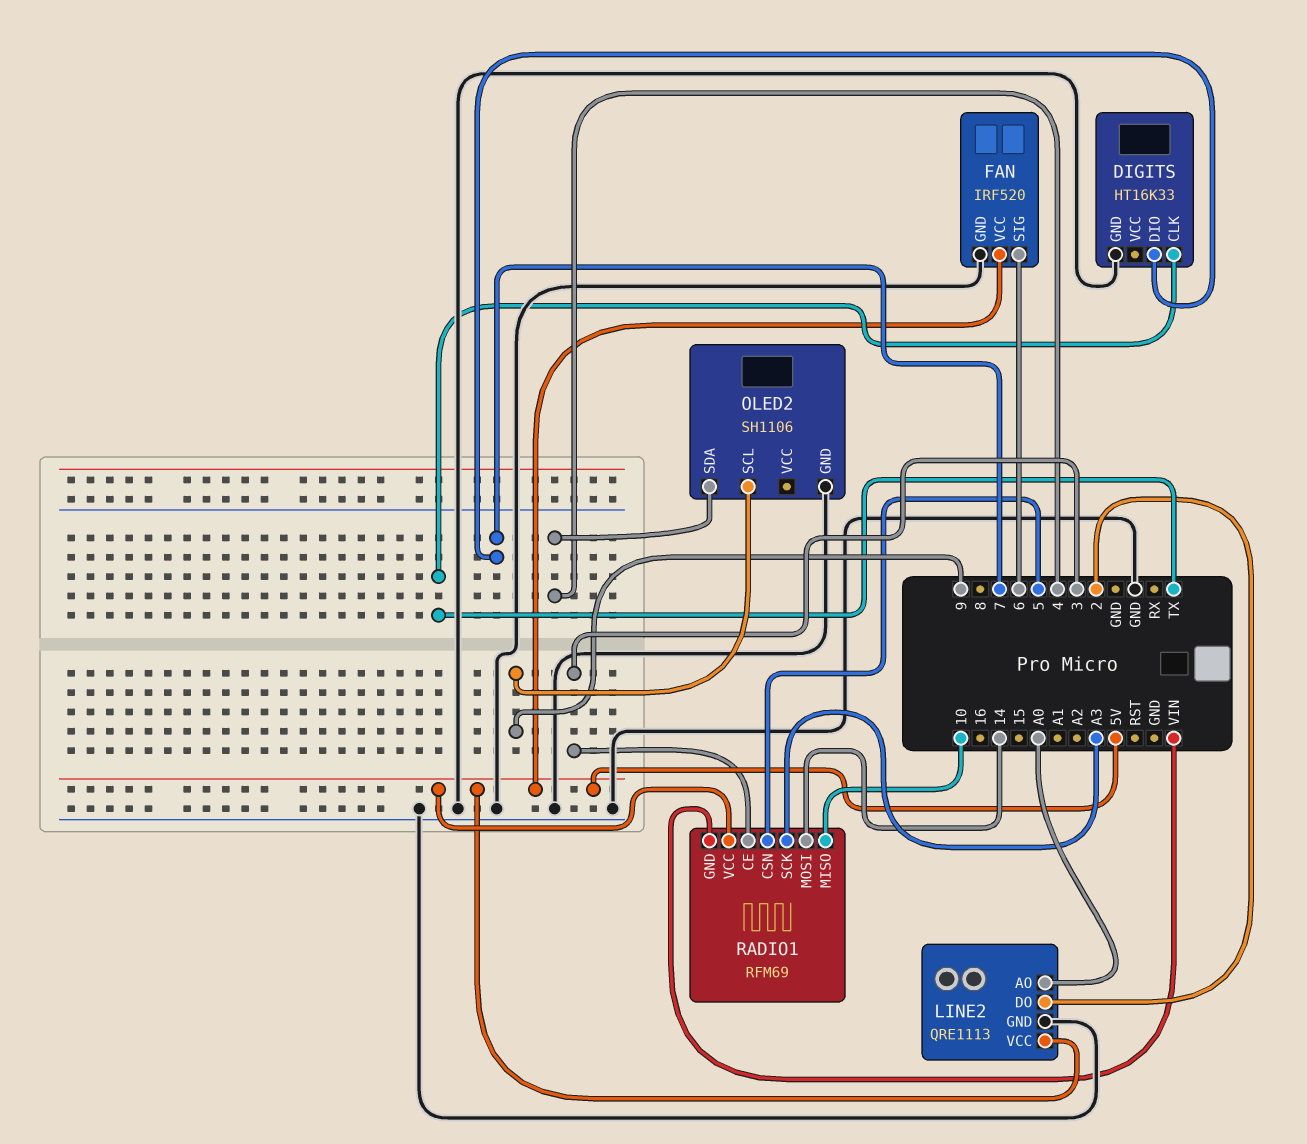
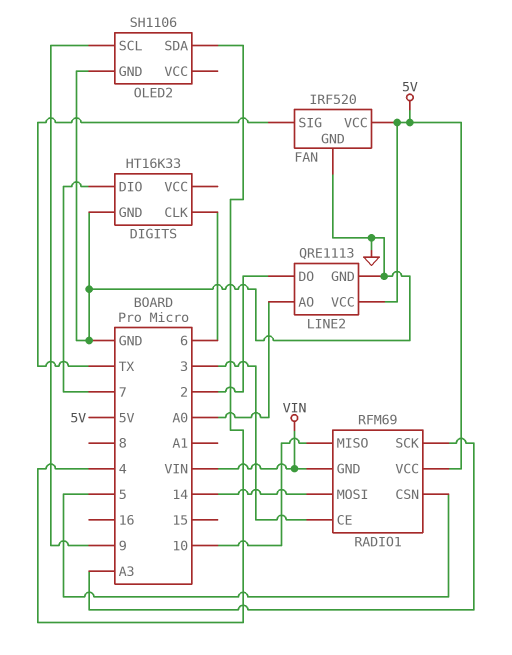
DIGITS pin CLK: TX -> 6
FAN pin SIG: 6 -> TX

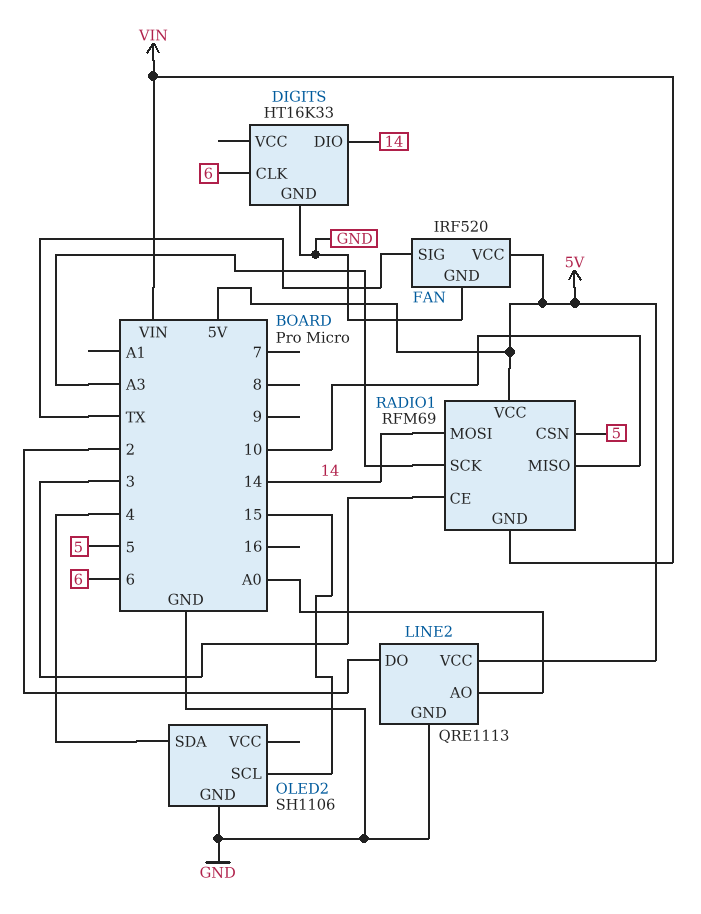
DIGITS pin DIO: 7 -> 14
OLED2 pin SCL: 9 -> 15

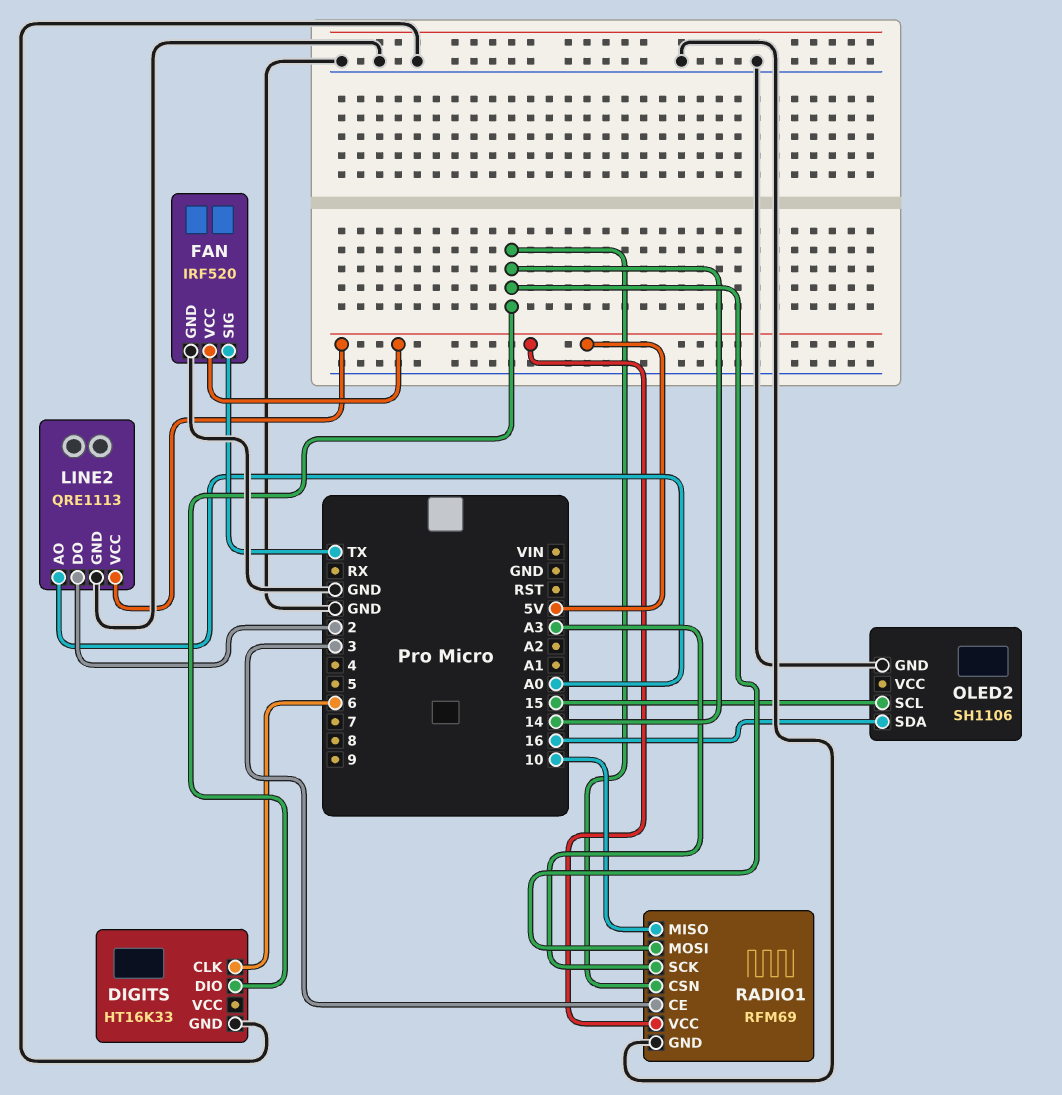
OLED2 pin SDA: 4 -> 16
RADIO1 pin CSN: 5 -> 14
RADIO1 pin GND: VIN -> GND

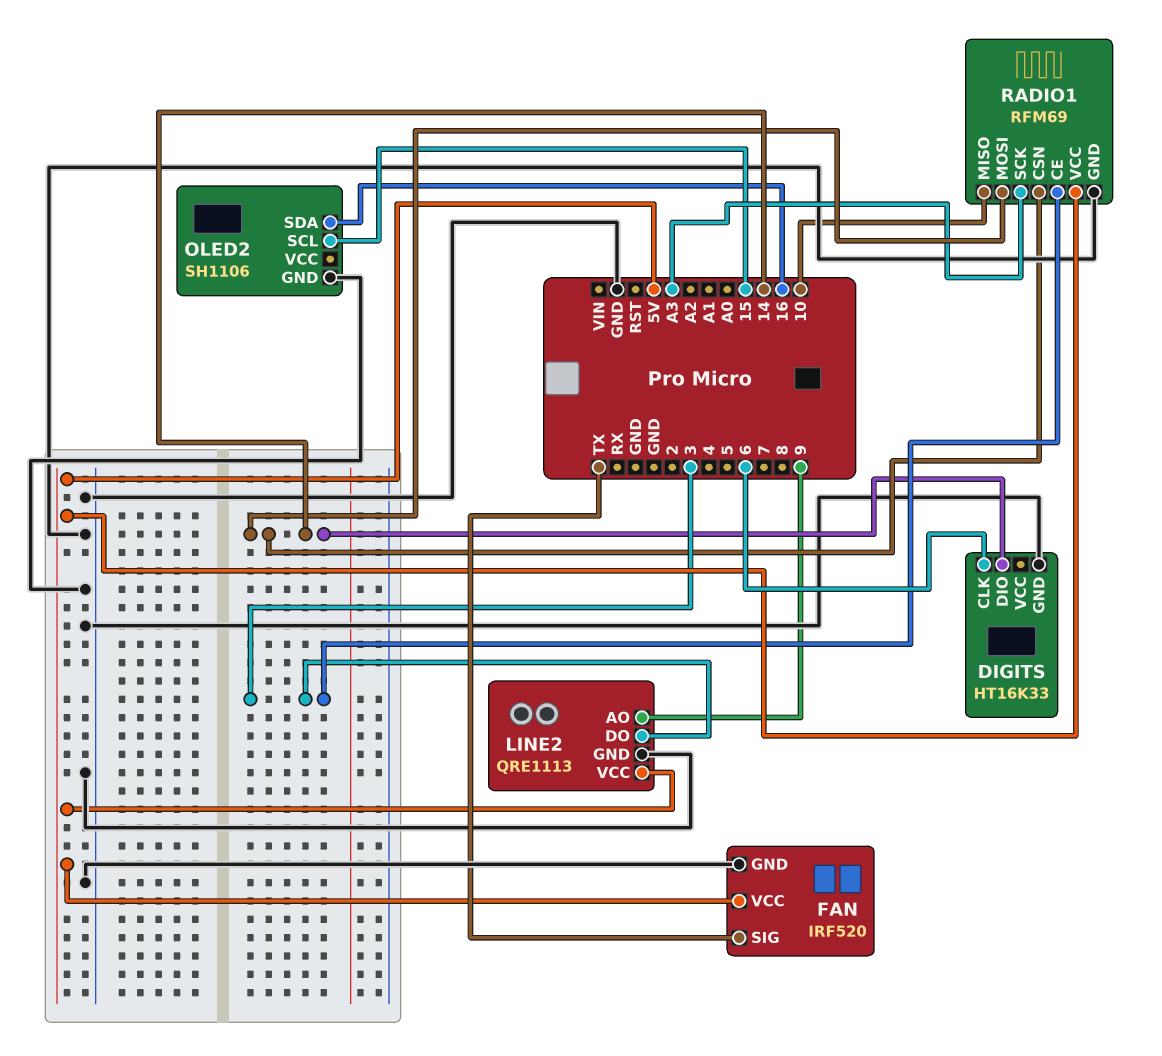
LINE2 pin AO: A0 -> 9
LINE2 pin DO: 2 -> 3

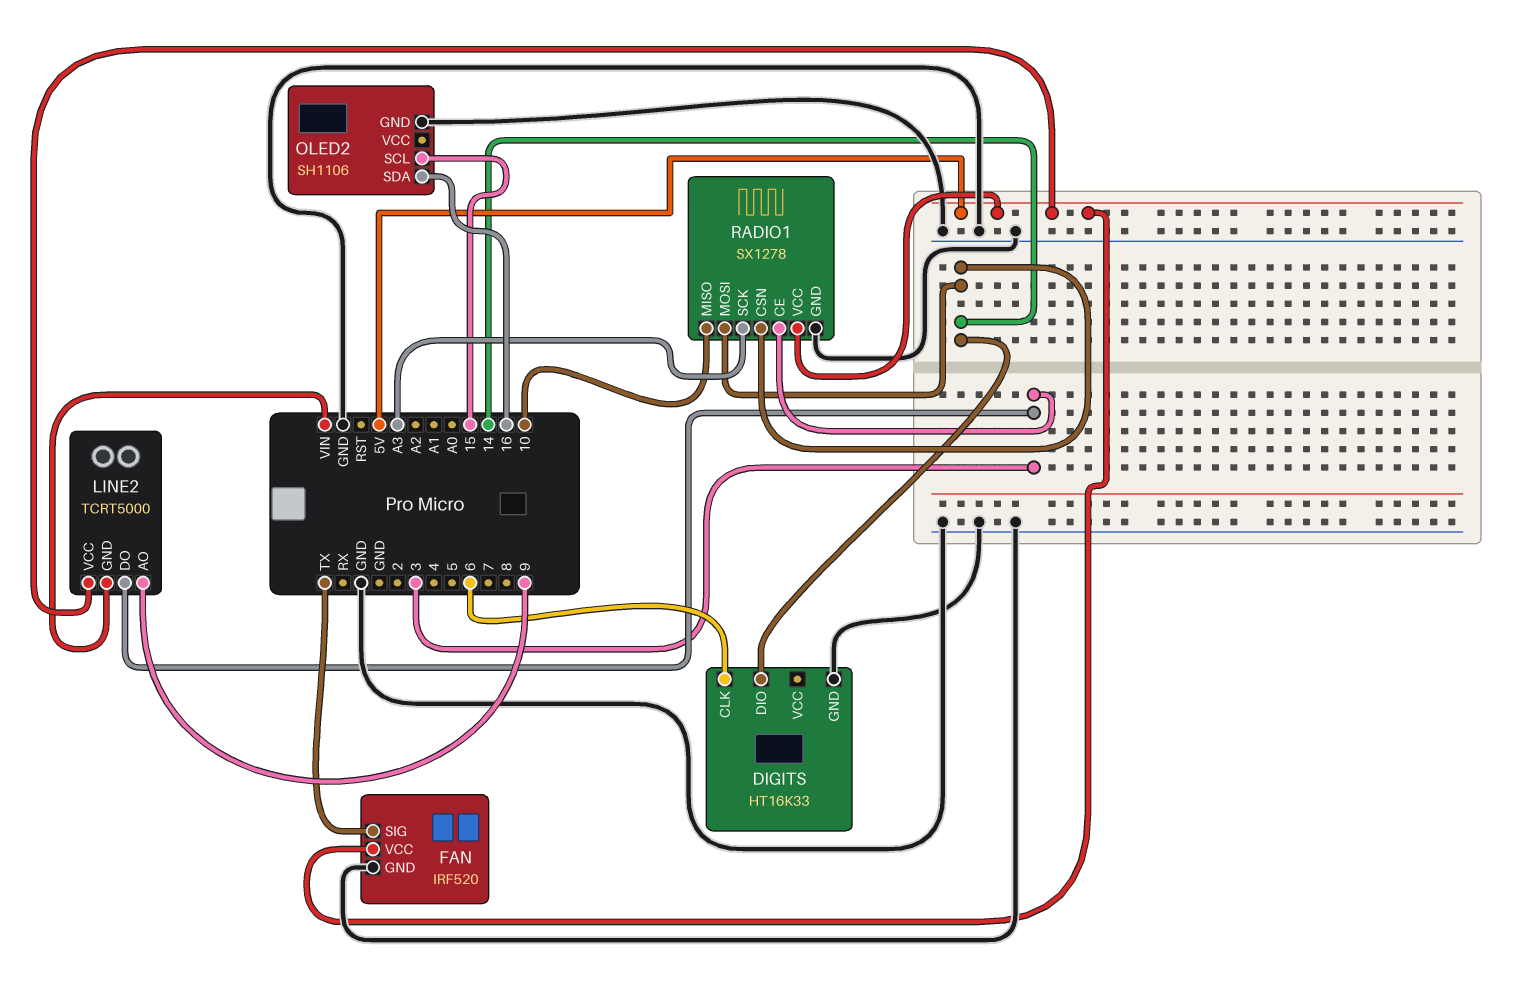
LINE2: QRE1113 -> TCRT5000
LINE2 pin GND: GND -> VIN
RADIO1: RFM69 -> SX1278

